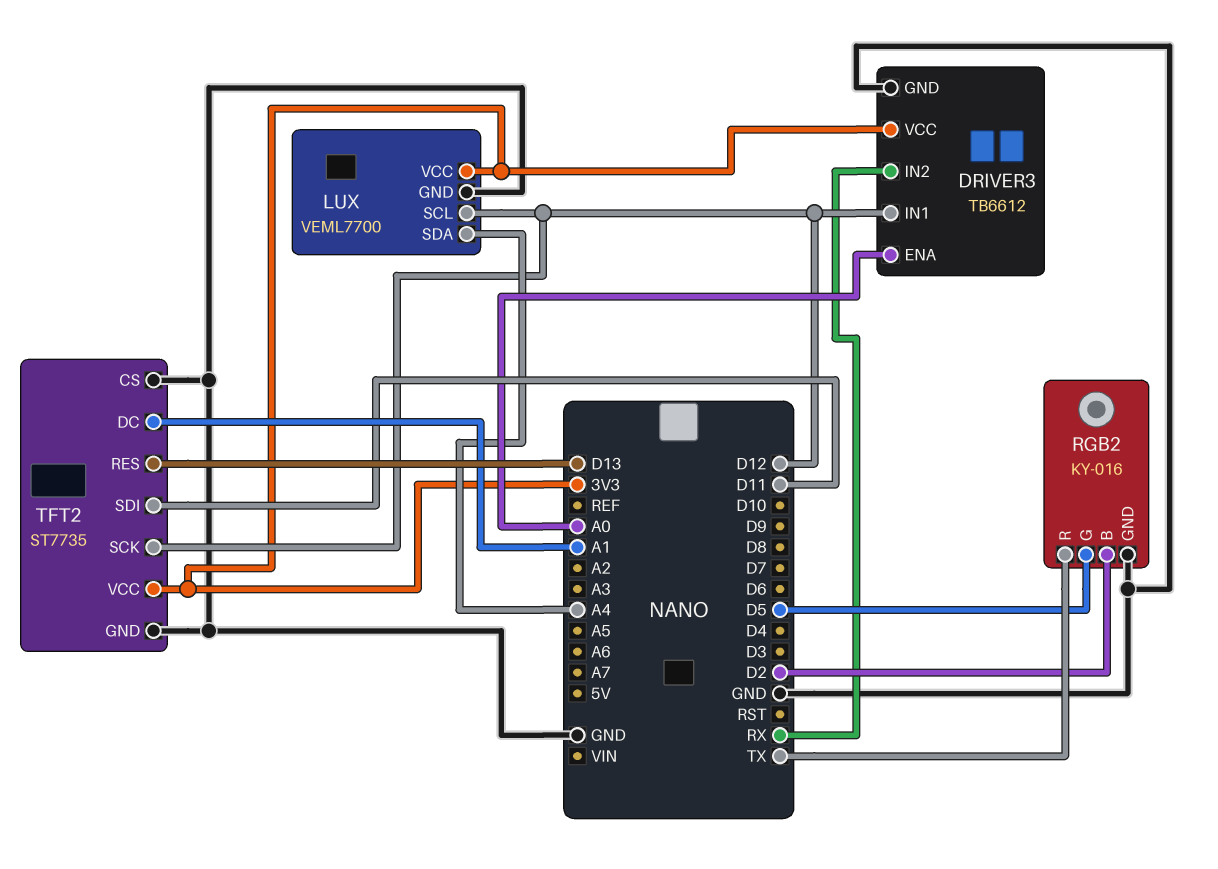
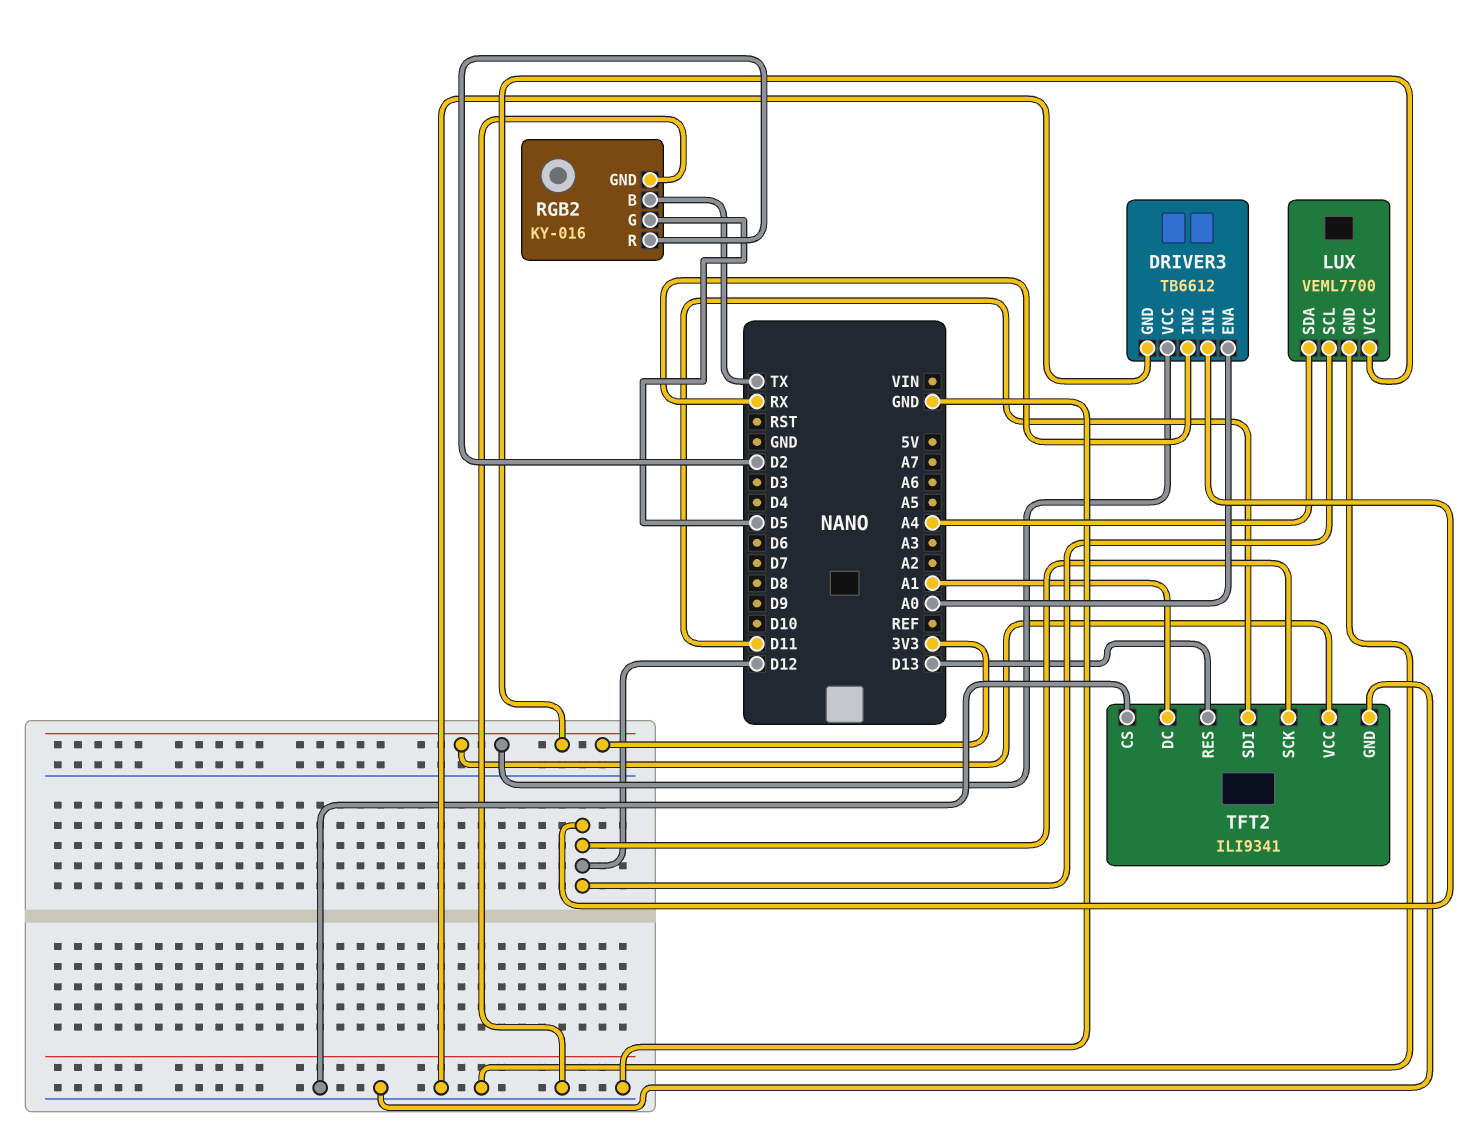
RGB2 pin B: D2 -> TX
RGB2 pin R: TX -> D2
TFT2: ST7735 -> ILI9341

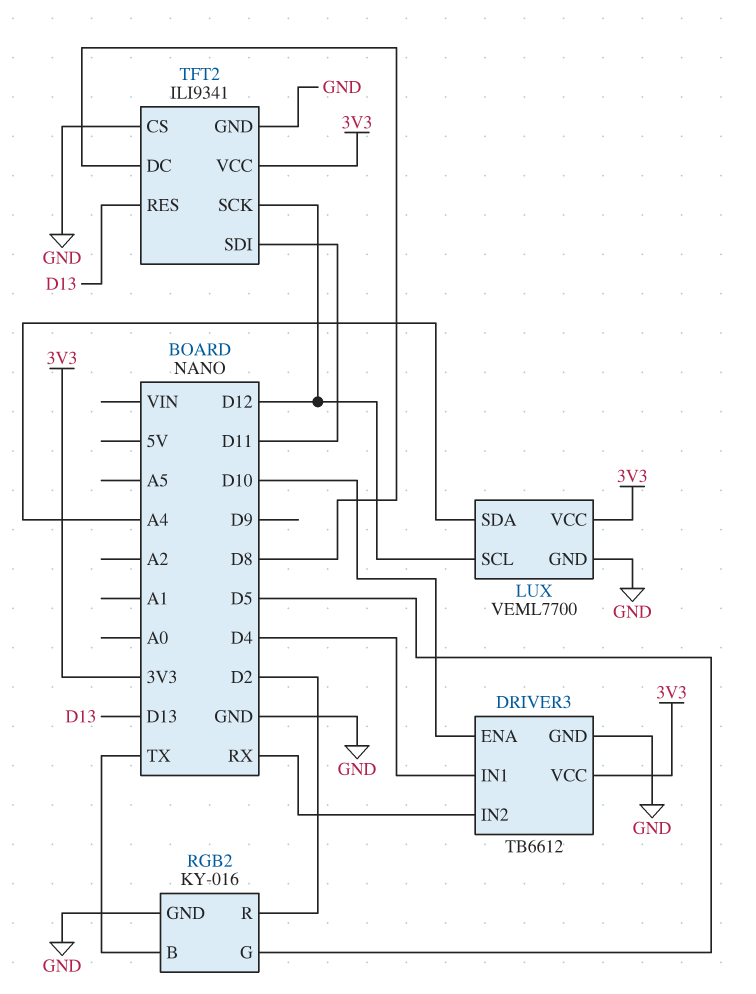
DRIVER3 pin ENA: A0 -> D10
DRIVER3 pin IN1: D12 -> D4
TFT2 pin DC: A1 -> D8

